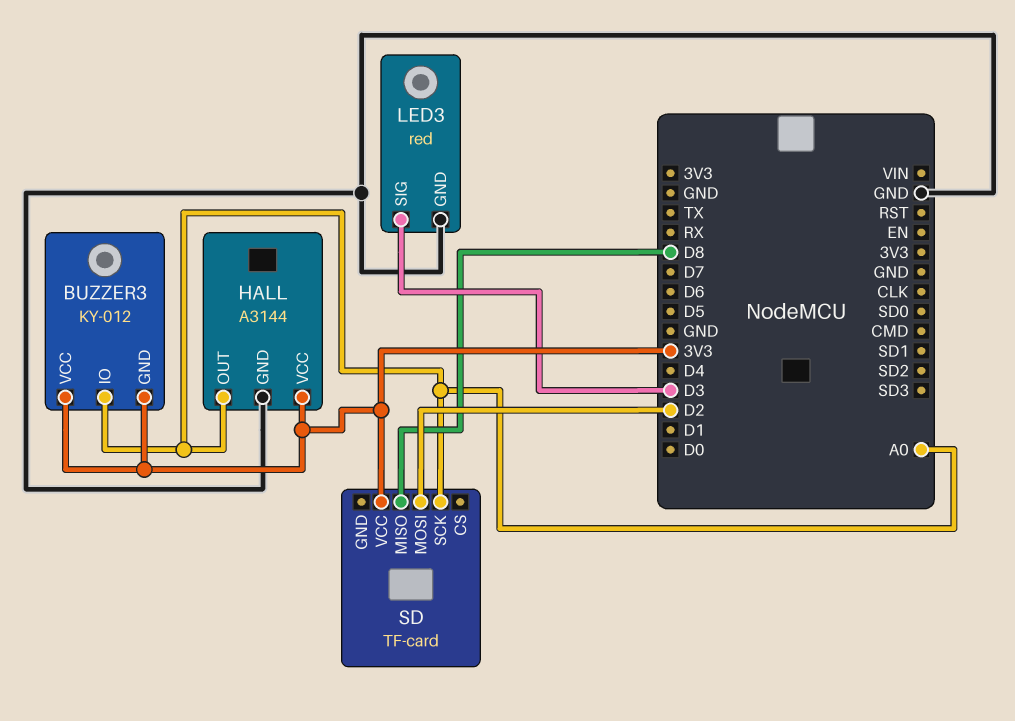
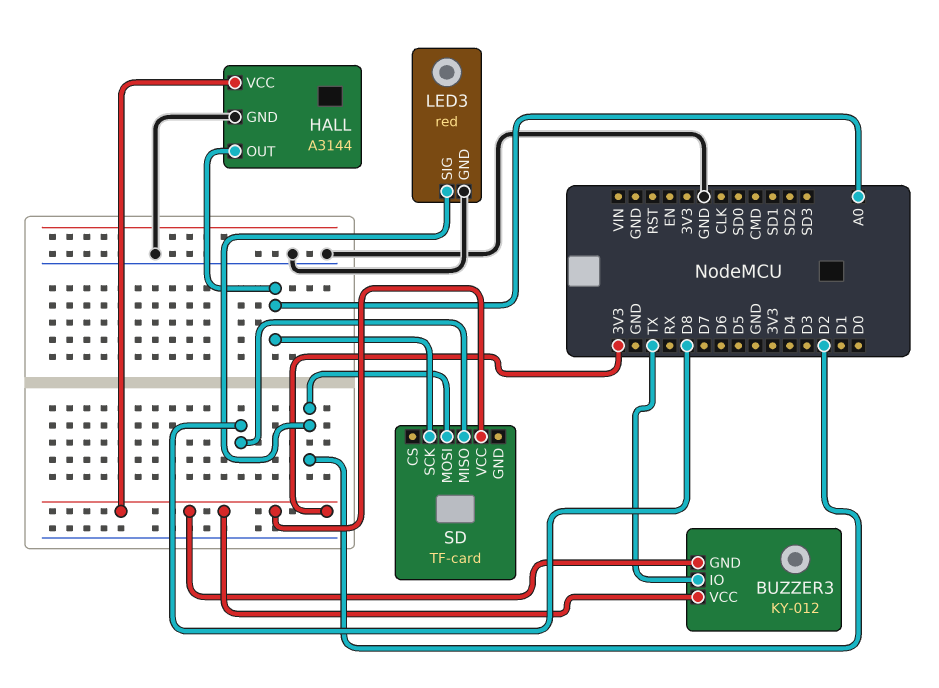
BUZZER3 pin IO: A0 -> TX
LED3 pin SIG: D3 -> D2

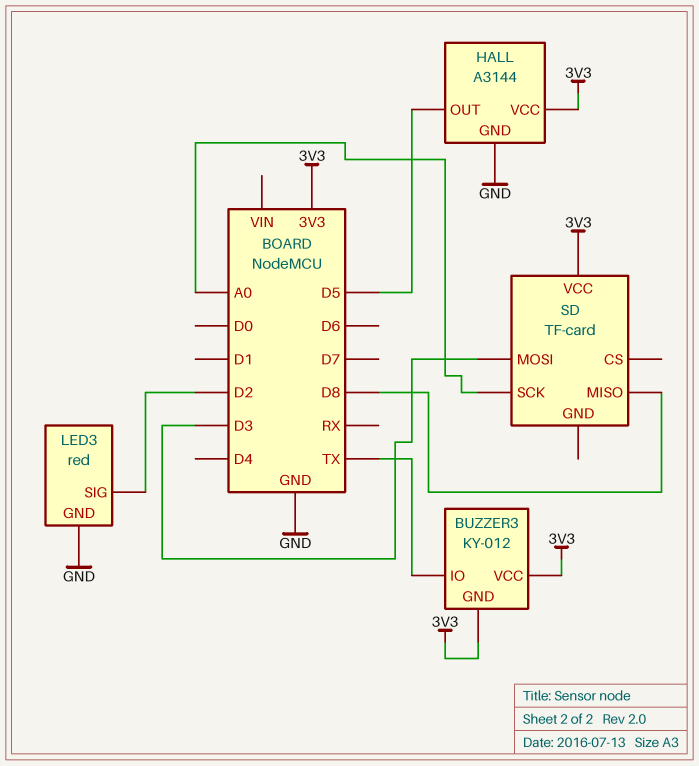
HALL pin OUT: A0 -> D5
SD pin MOSI: D2 -> D3

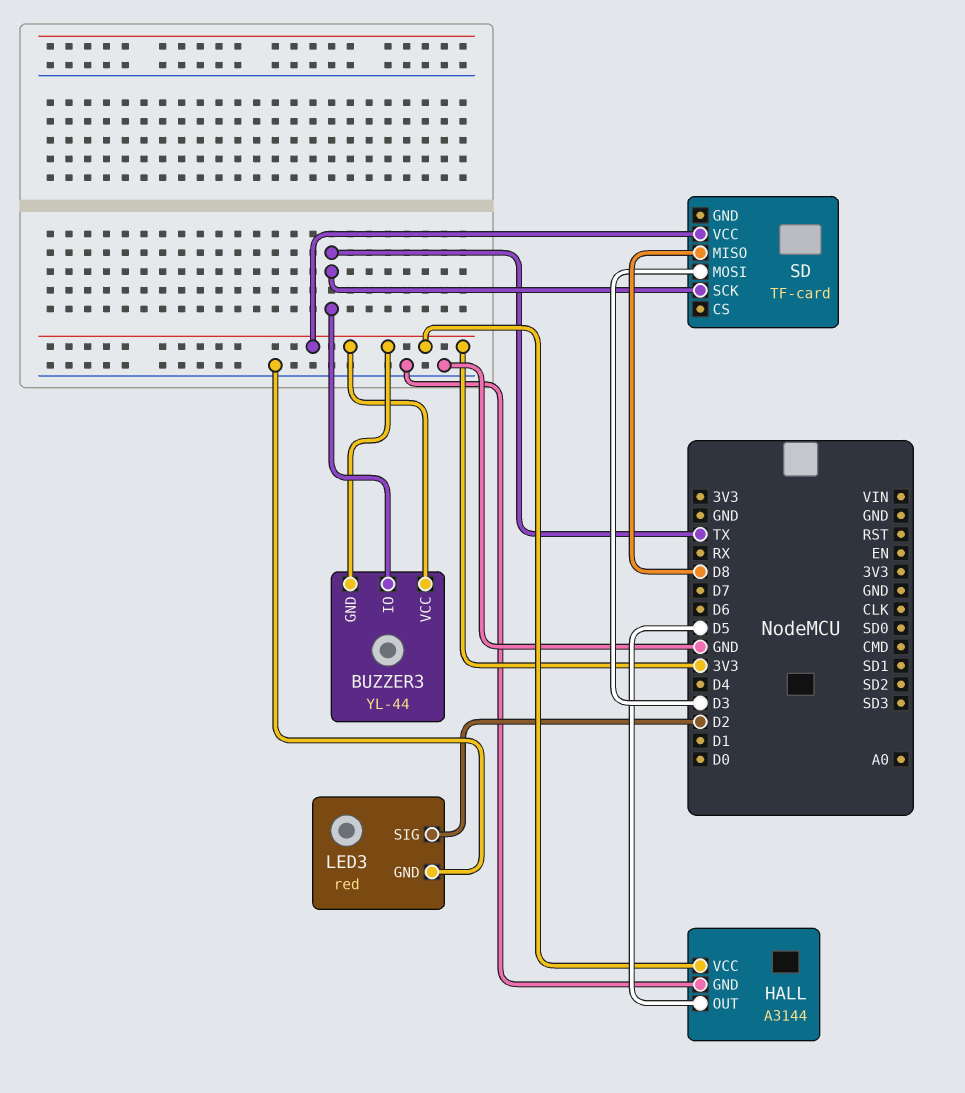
BUZZER3: KY-012 -> YL-44
SD pin SCK: A0 -> TX

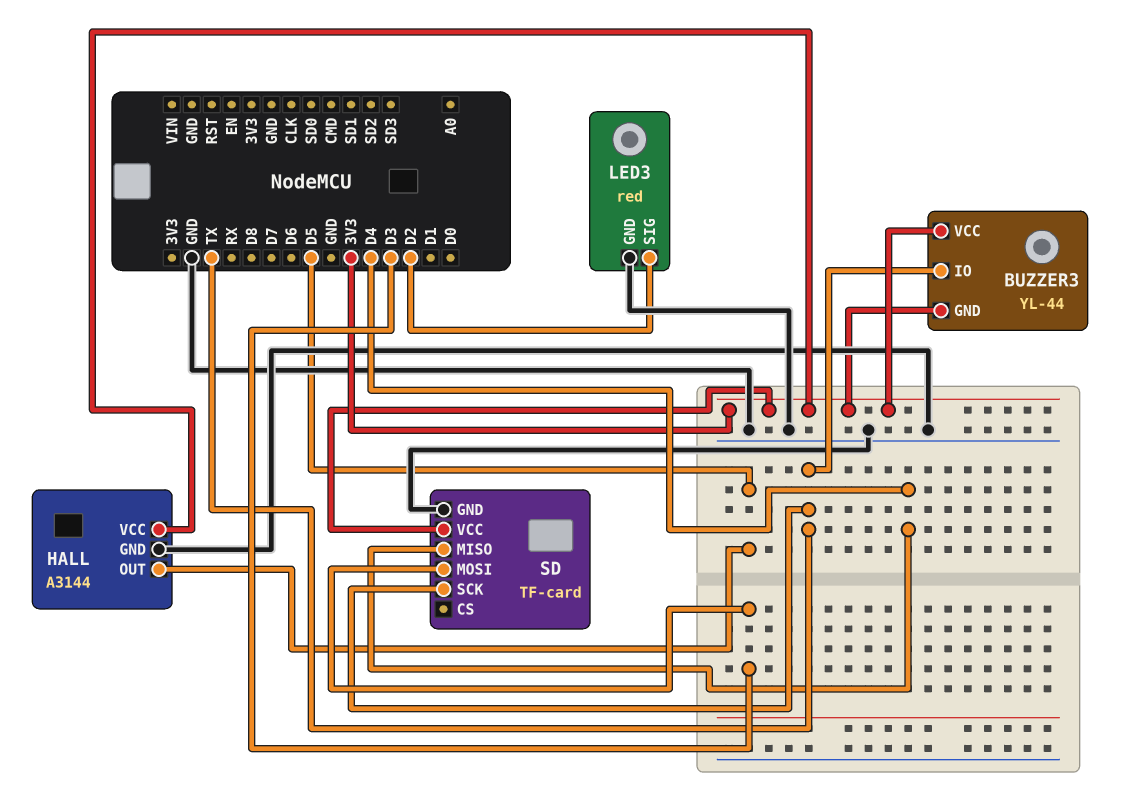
SD pin GND: none -> GND
SD pin MISO: D8 -> D4

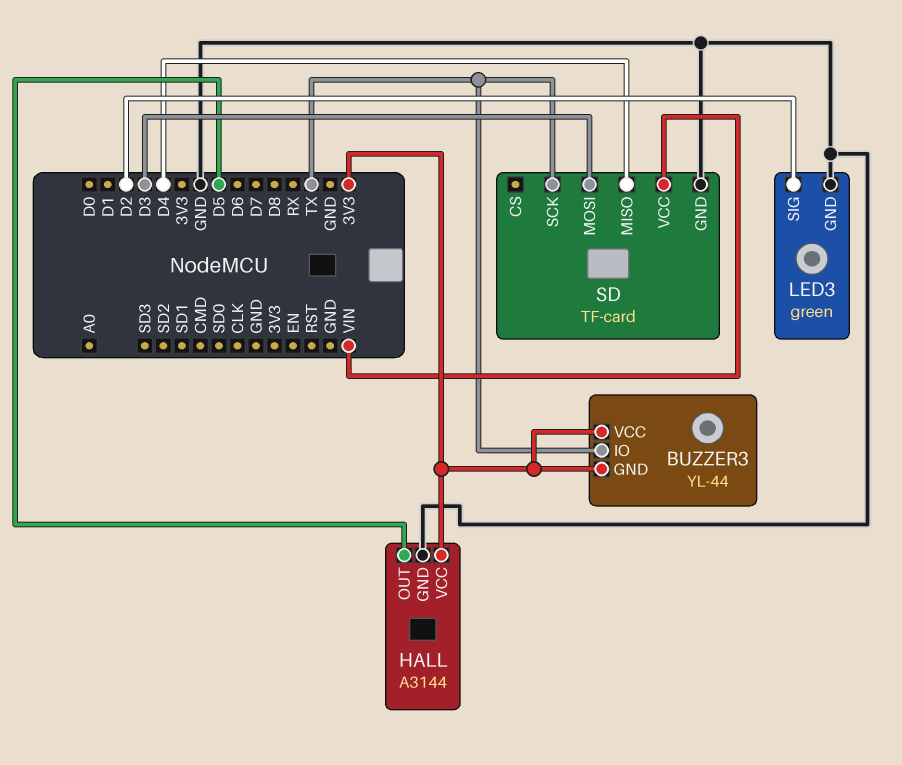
LED3: red -> green
SD pin VCC: 3V3 -> VIN

